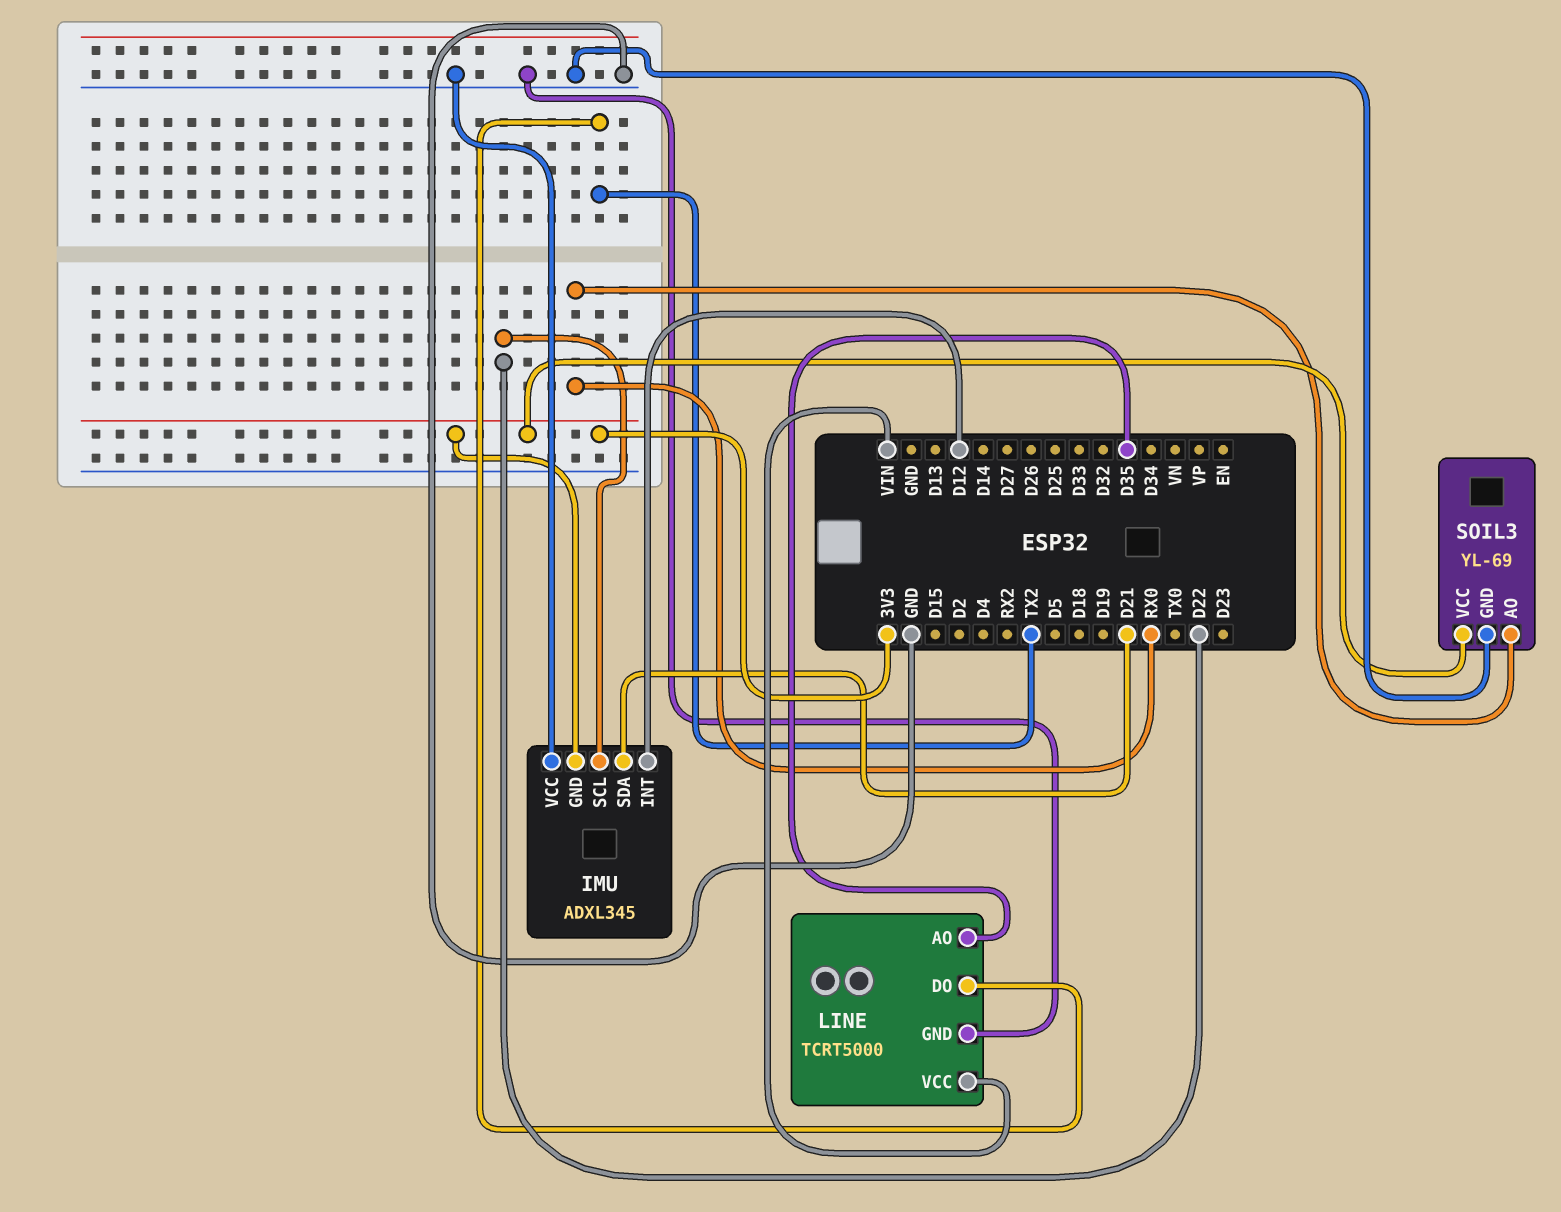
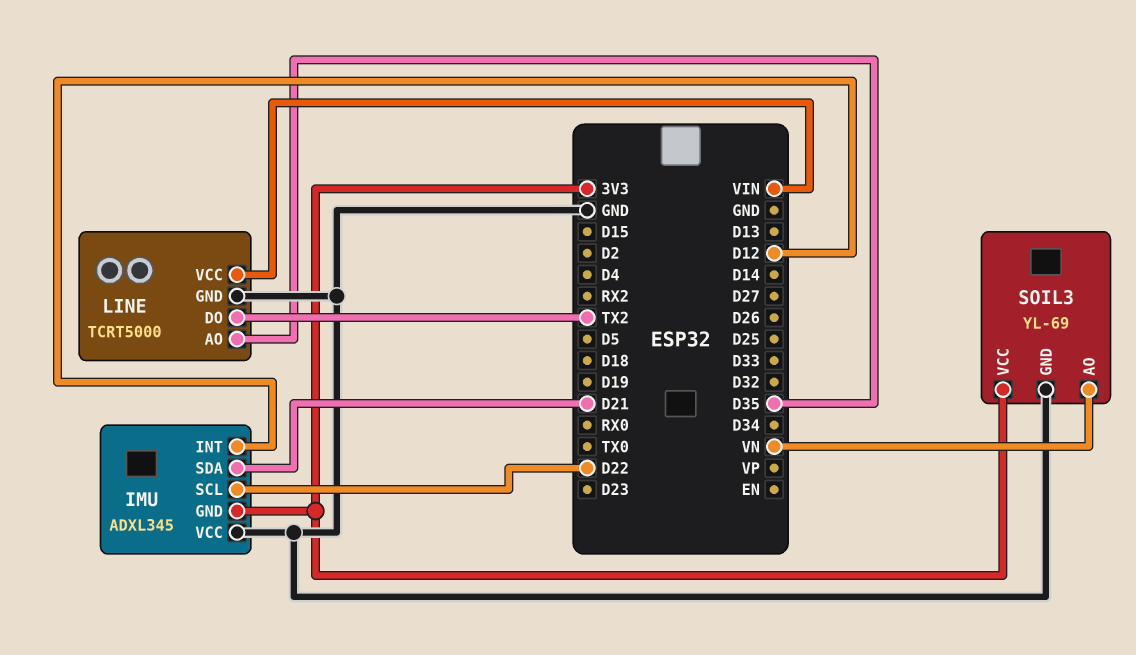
SOIL3 pin AO: RX0 -> VN

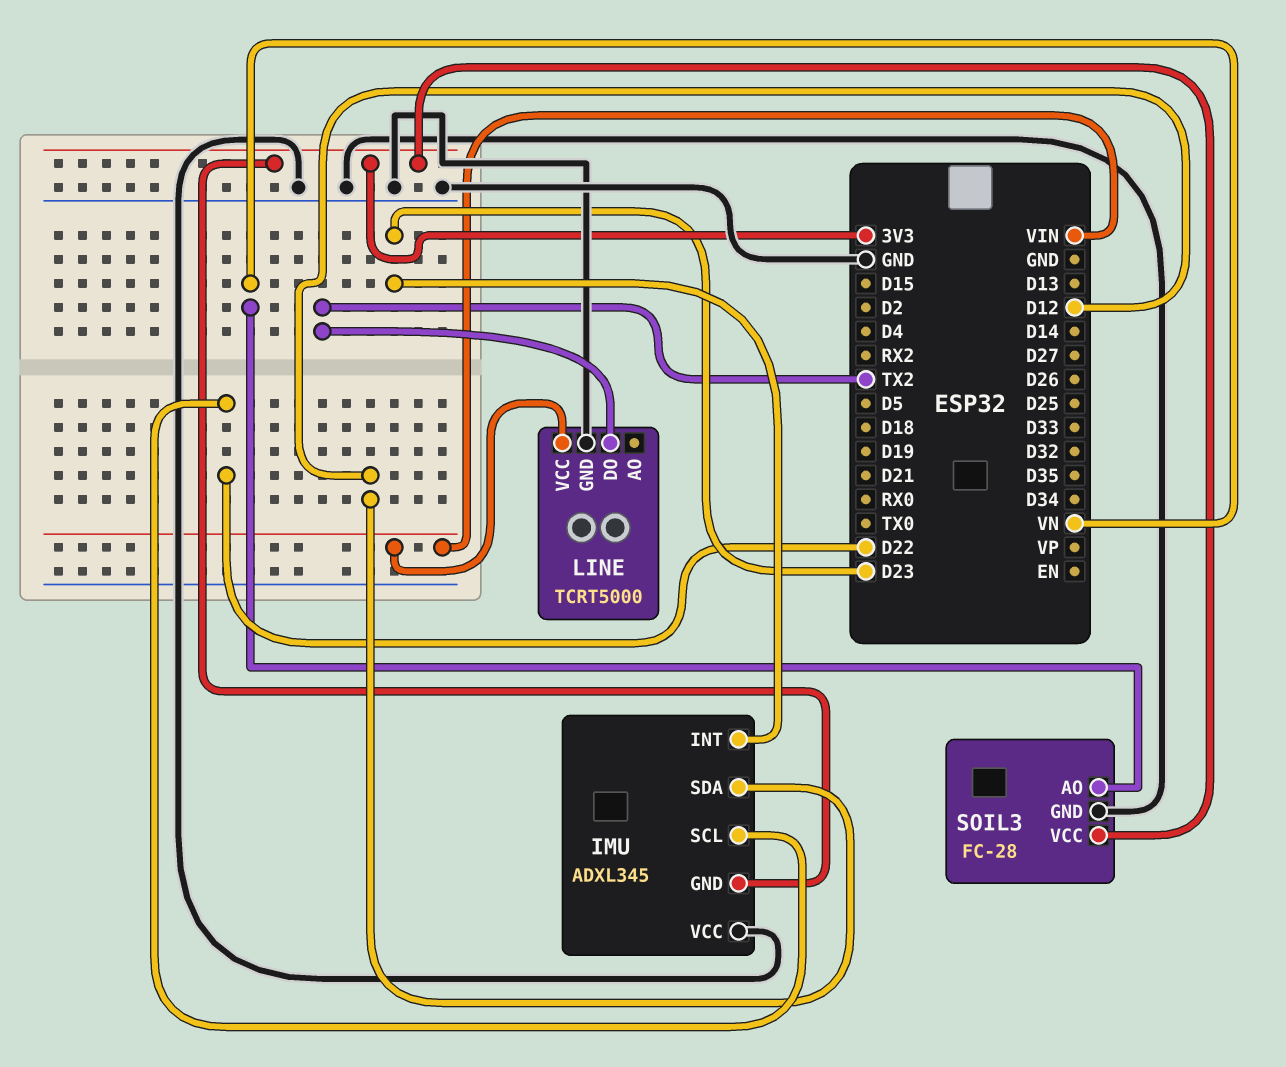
IMU pin INT: D12 -> D23
IMU pin SDA: D21 -> D12
LINE pin AO: D35 -> none
SOIL3: YL-69 -> FC-28

